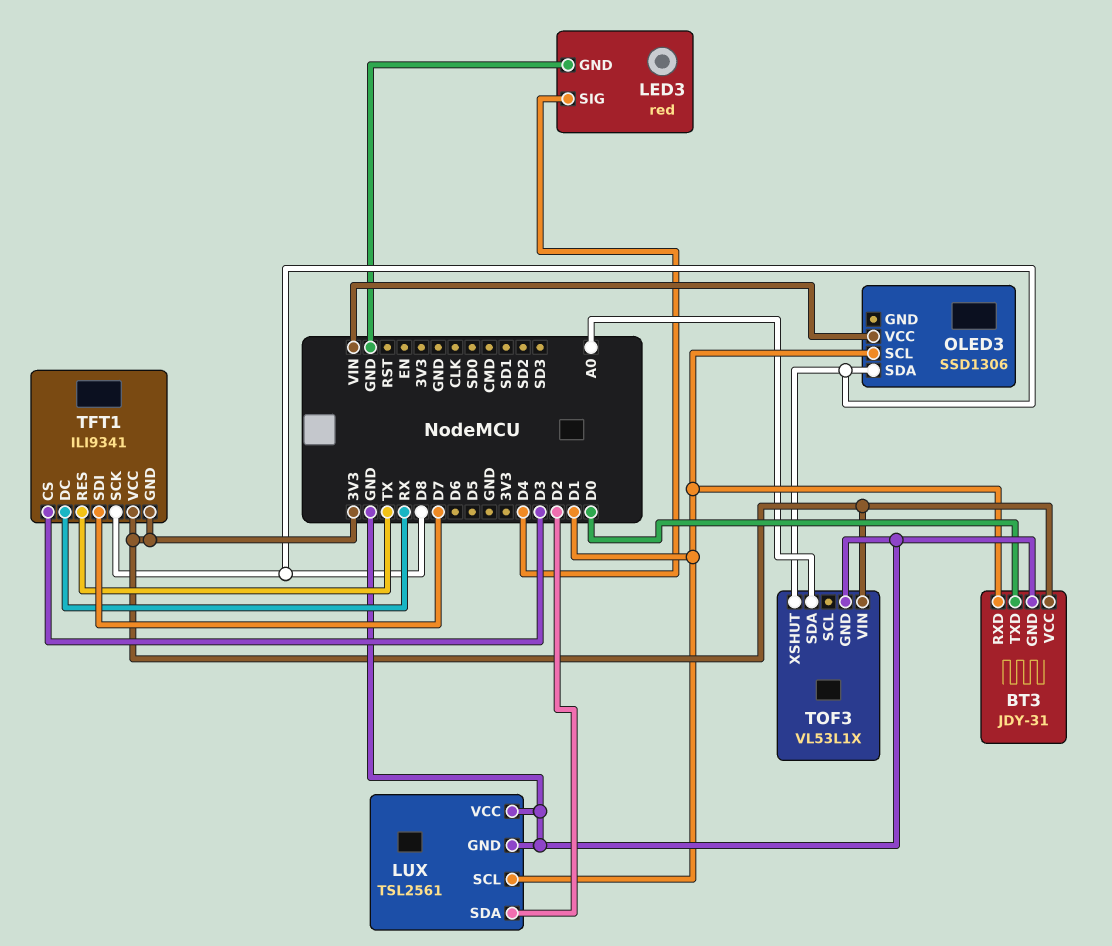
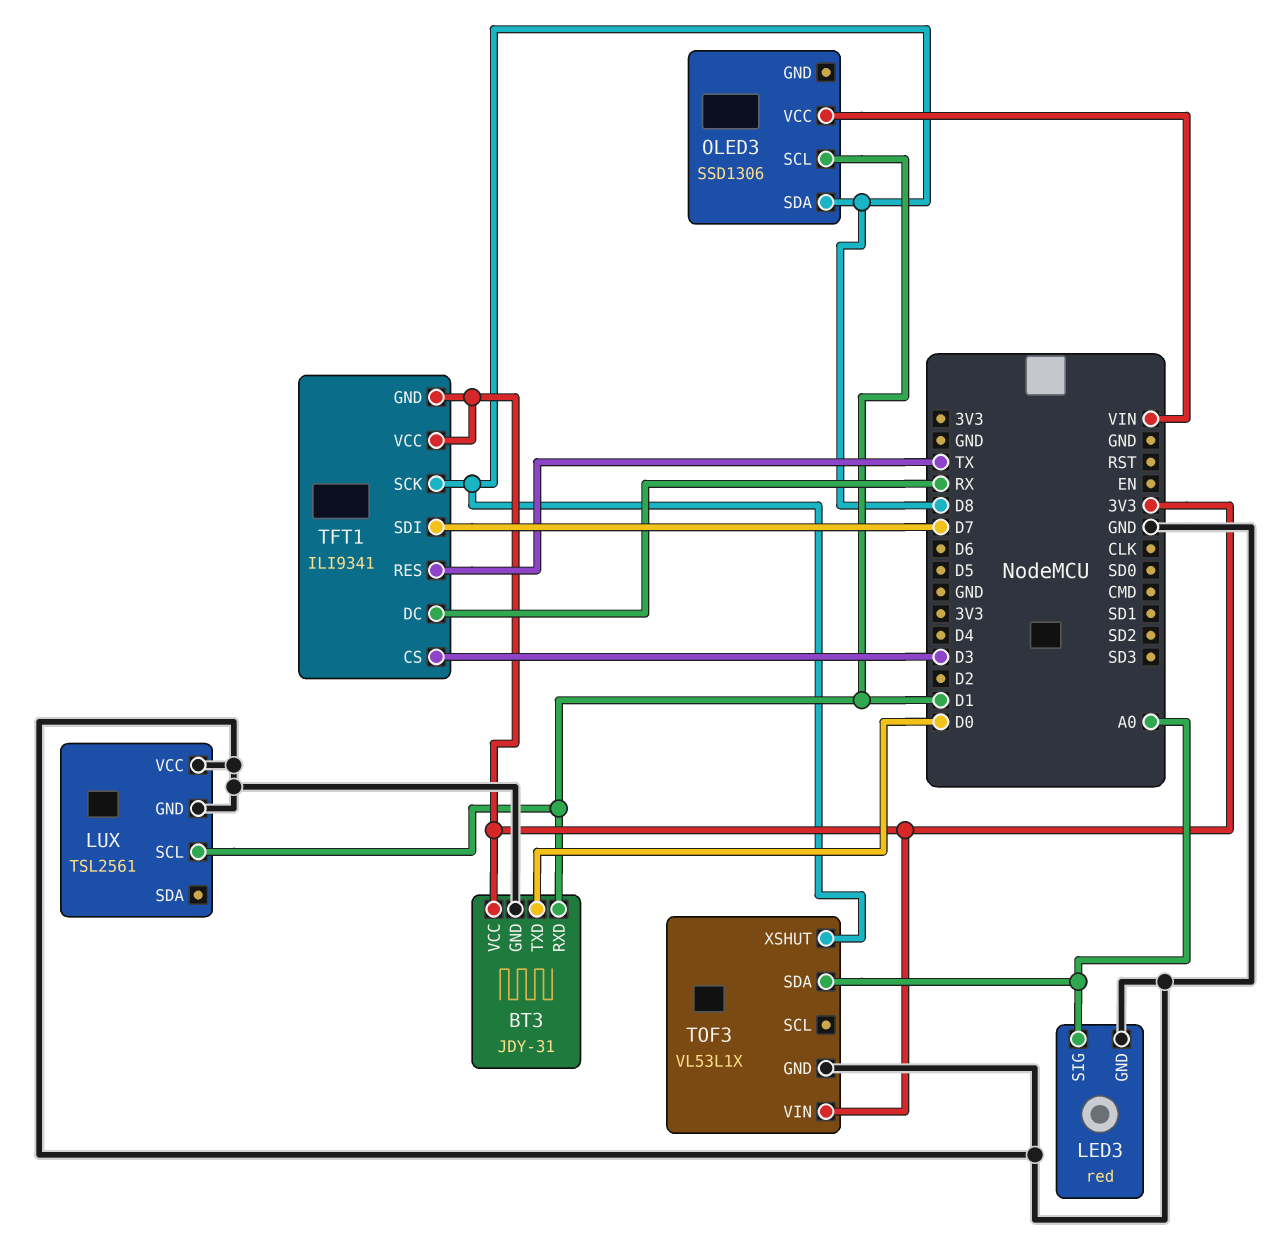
LED3 pin SIG: D4 -> A0
LUX pin SDA: D2 -> none

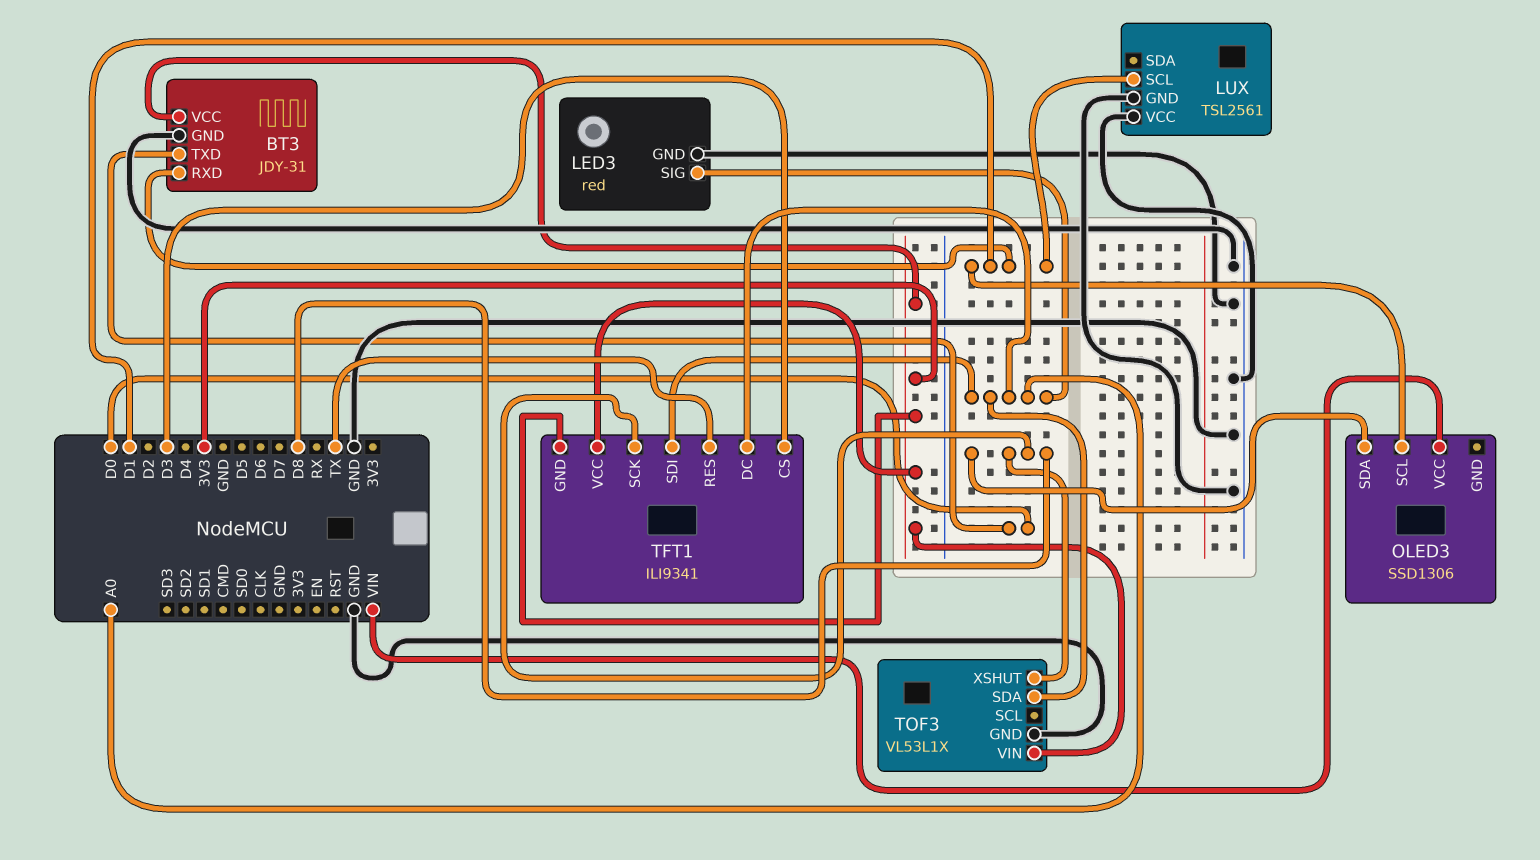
TFT1 pin DC: RX -> A0
TFT1 pin SDI: D7 -> A0

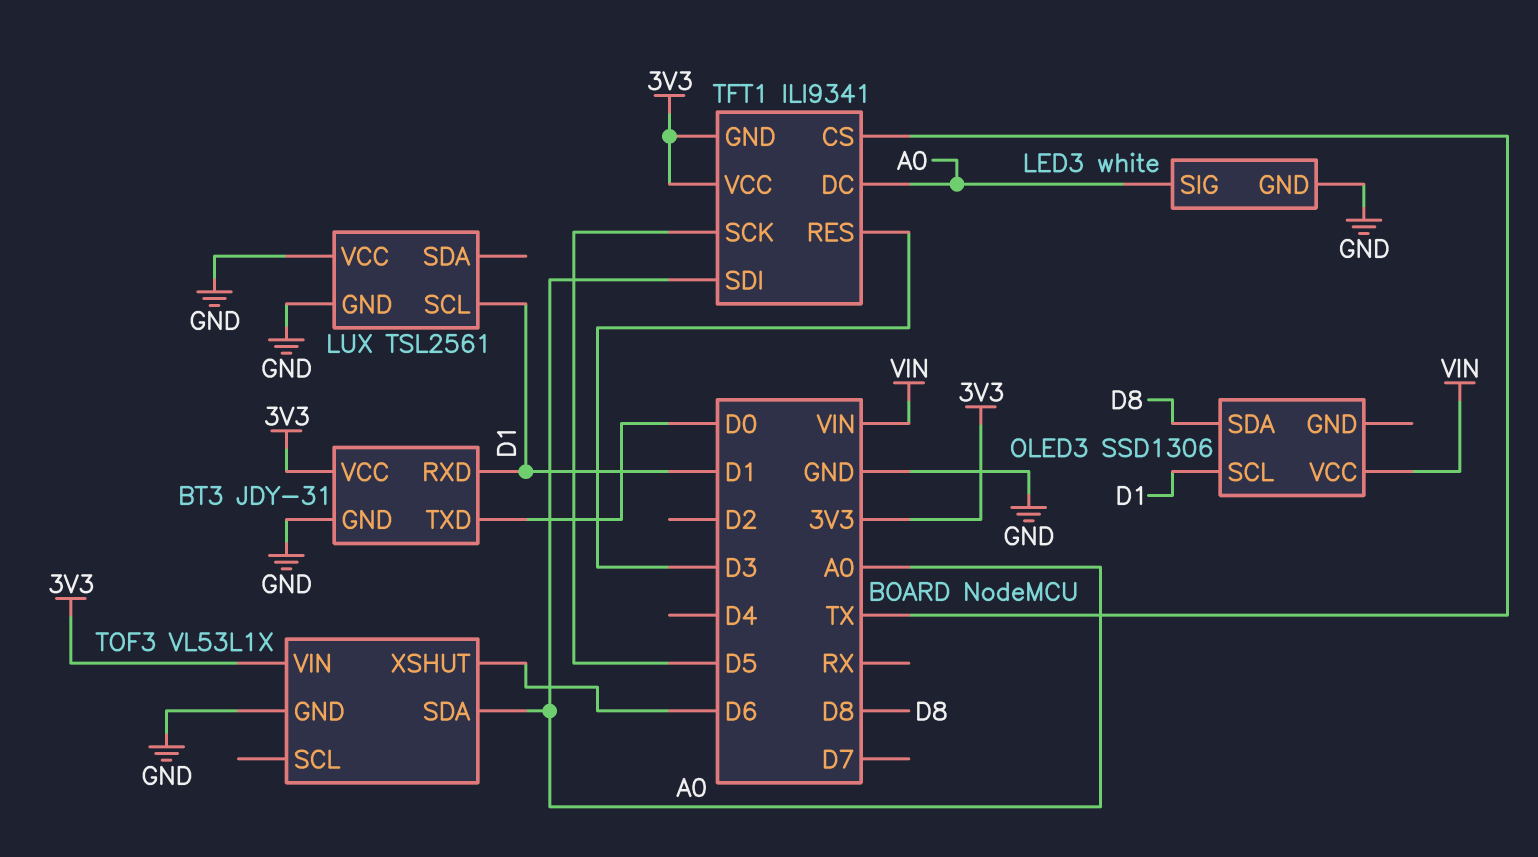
LED3: red -> white
TFT1 pin CS: D3 -> TX
TFT1 pin RES: TX -> D3
TFT1 pin SCK: D8 -> D5
TOF3 pin XSHUT: D8 -> D6

